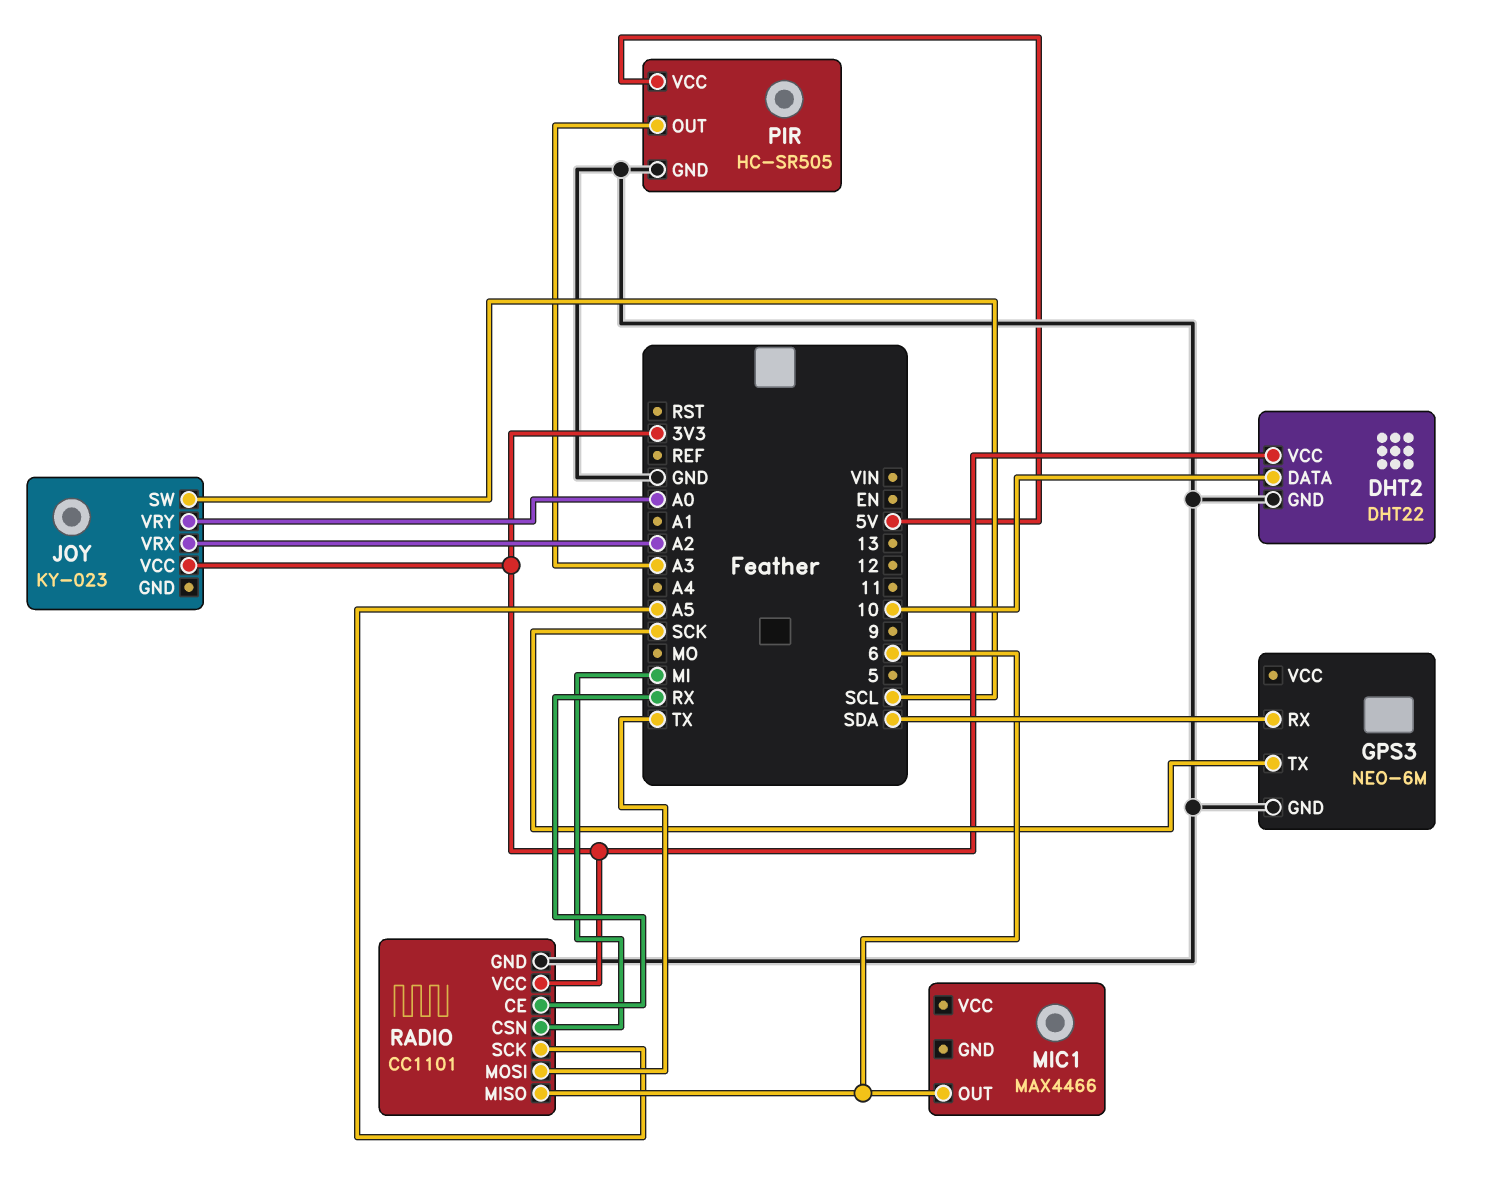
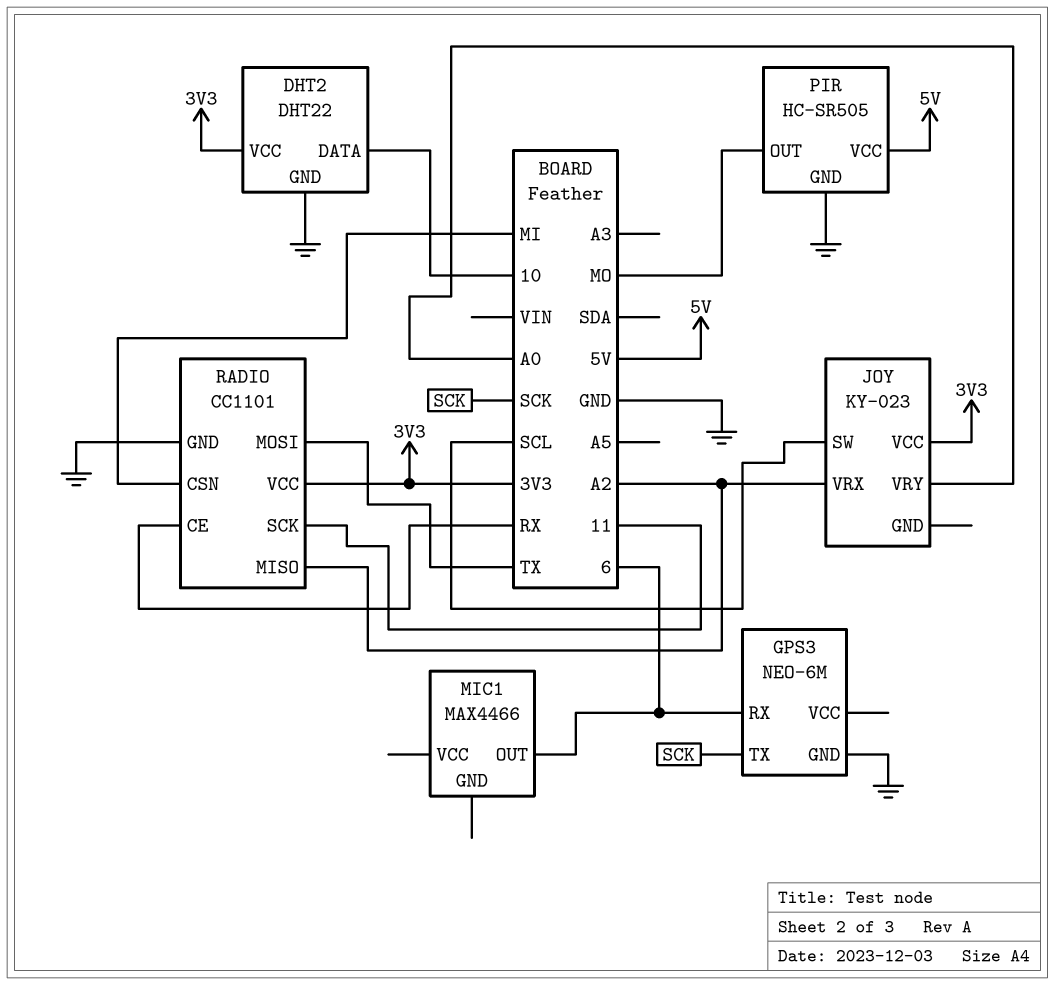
GPS3 pin RX: SDA -> 6
PIR pin OUT: A3 -> MO
RADIO pin MISO: 6 -> A2
RADIO pin SCK: A5 -> 11

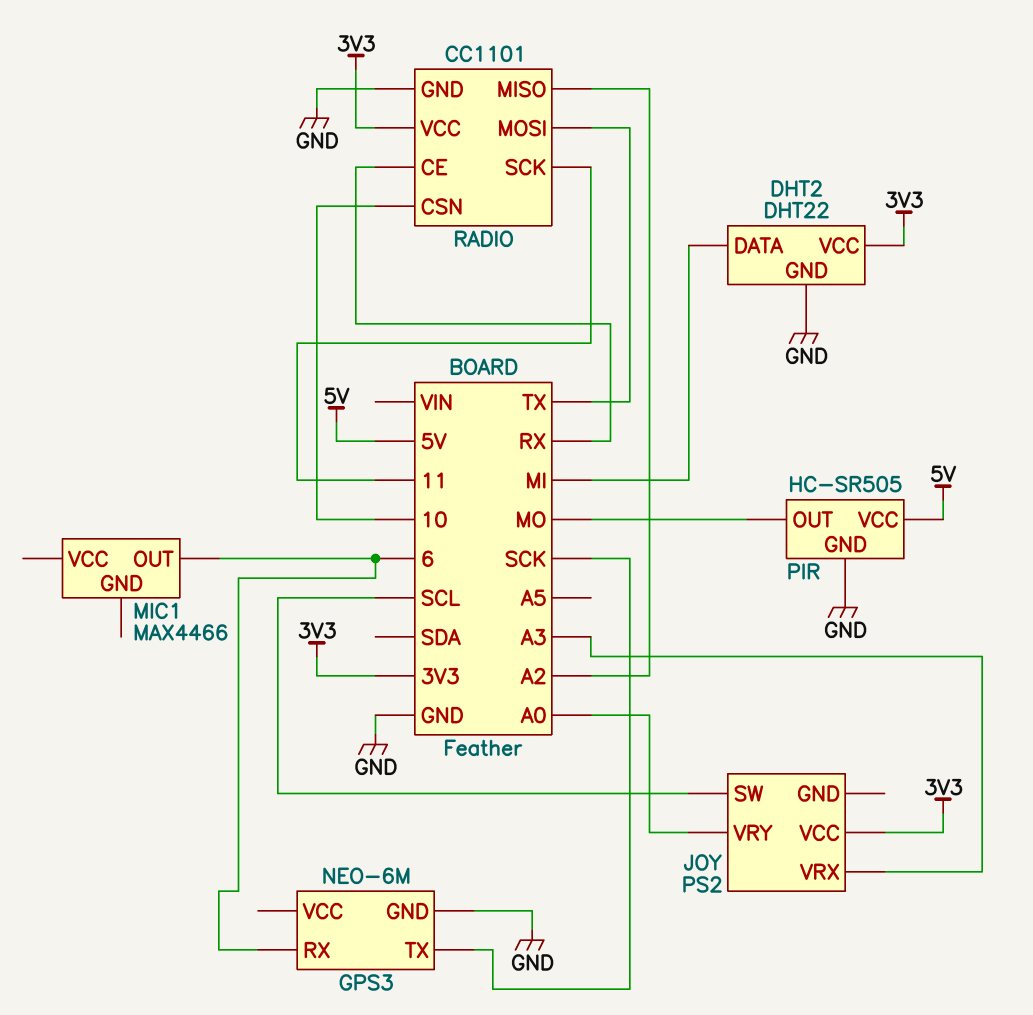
DHT2 pin DATA: 10 -> MI
JOY: KY-023 -> PS2
JOY pin VRX: A2 -> A3
RADIO pin CSN: MI -> 10

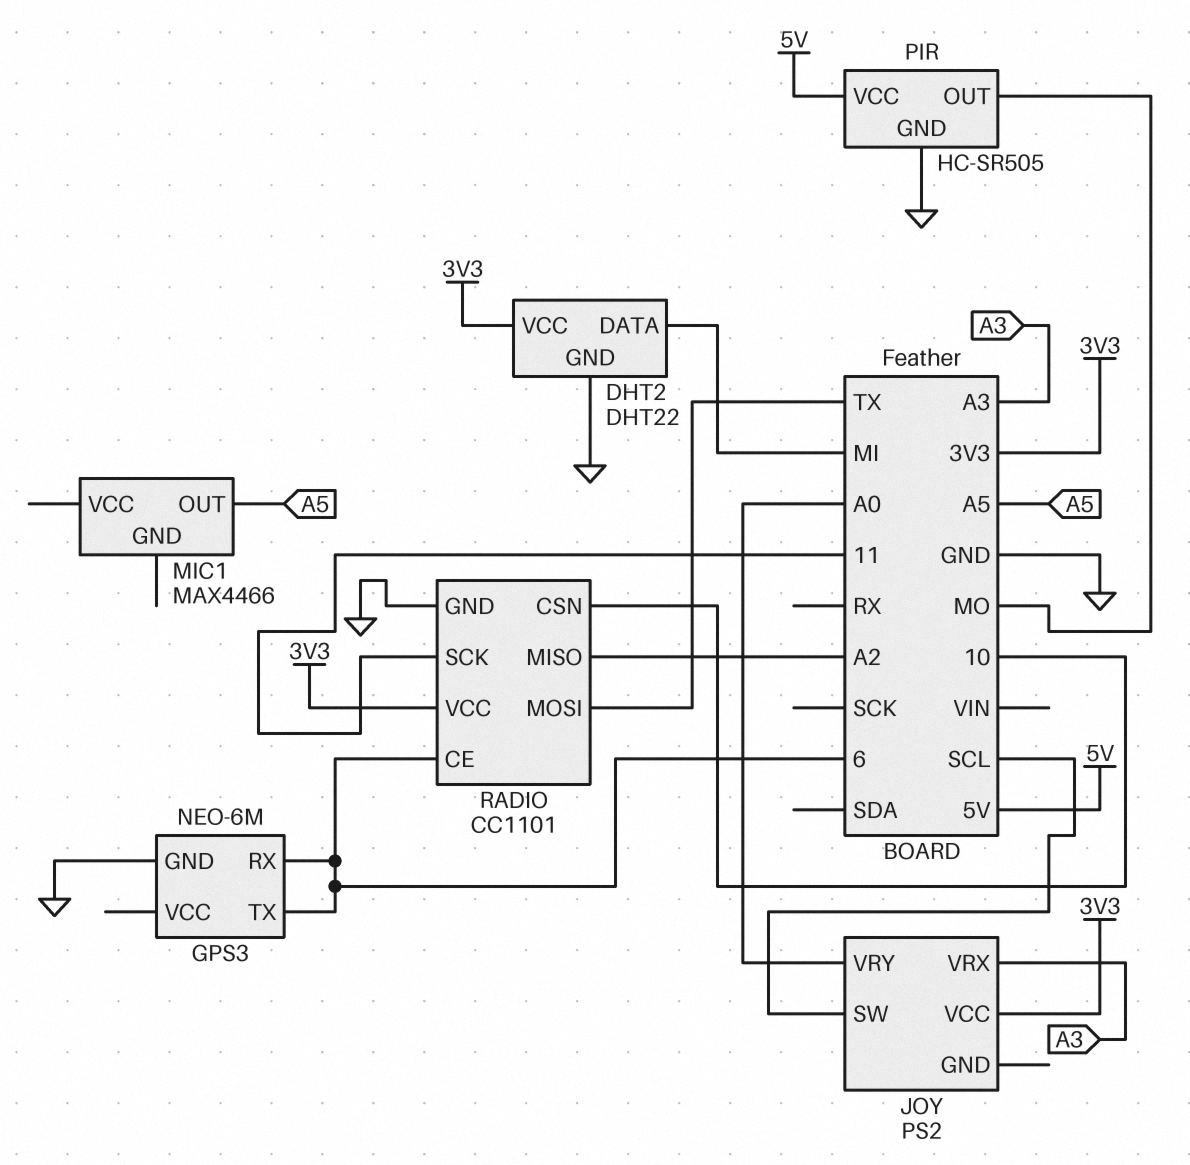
GPS3 pin TX: SCK -> 6
MIC1 pin OUT: 6 -> A5
RADIO pin CE: RX -> 6

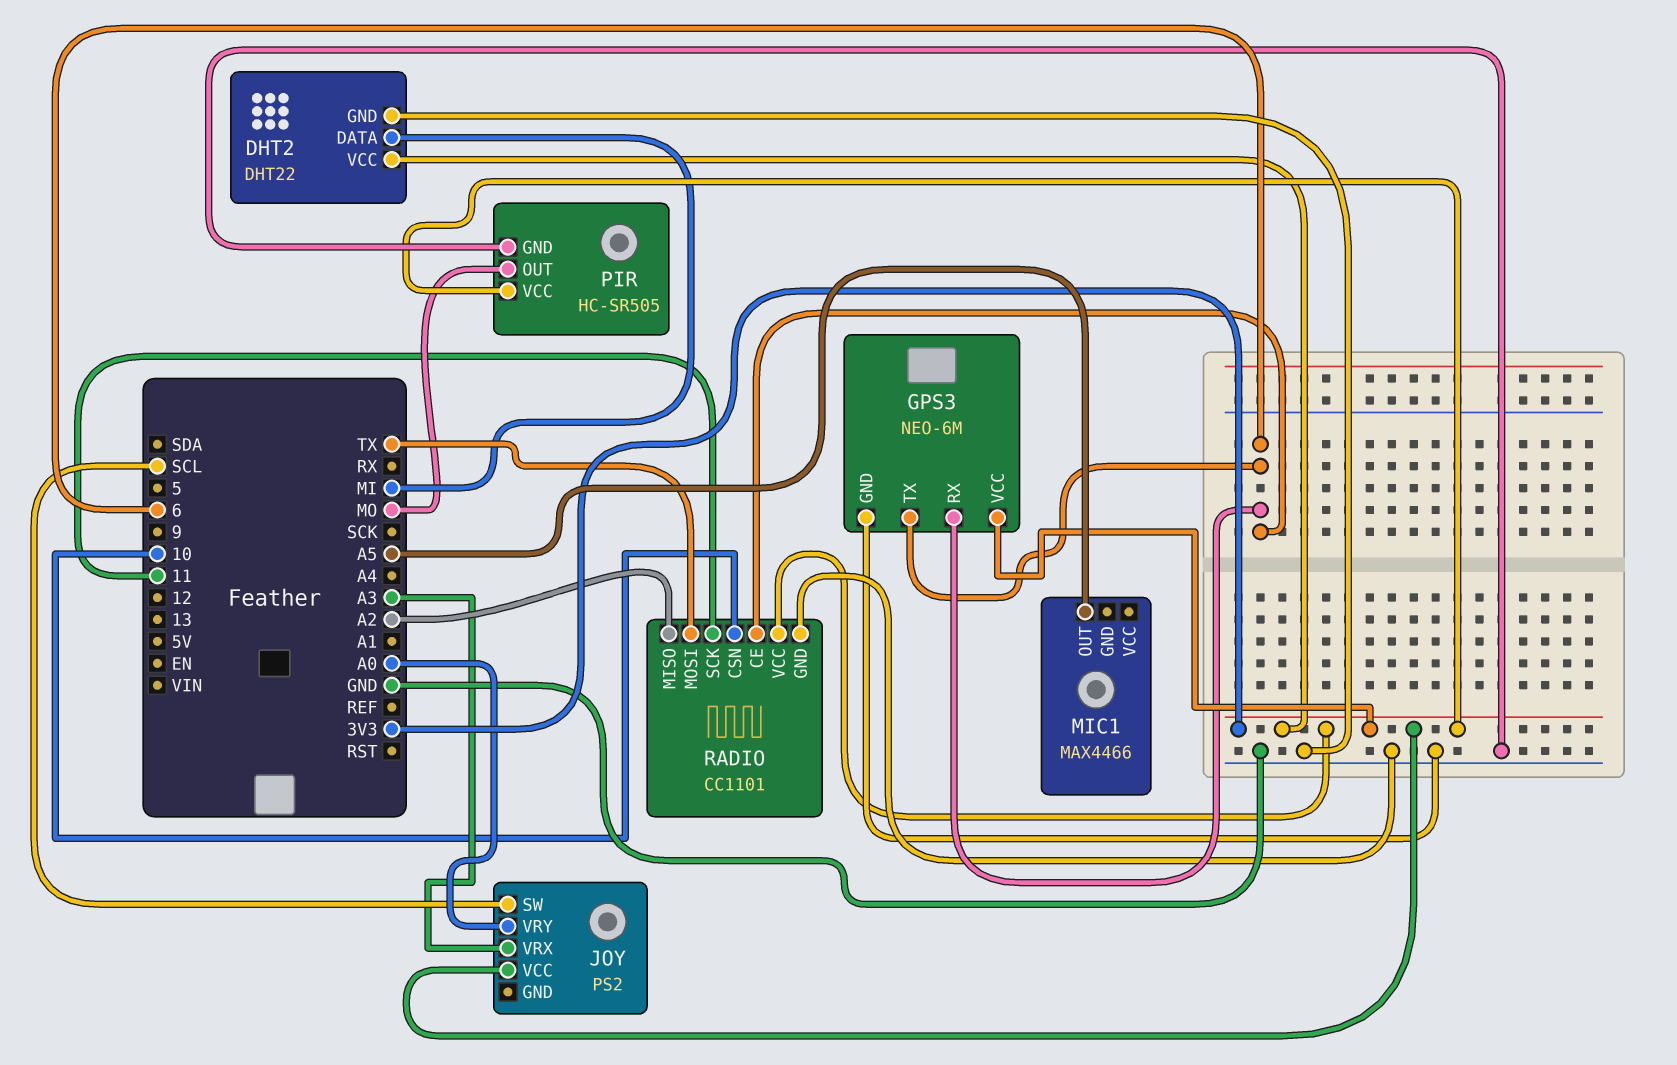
GPS3 pin VCC: none -> 3V3
PIR pin VCC: 5V -> 3V3

